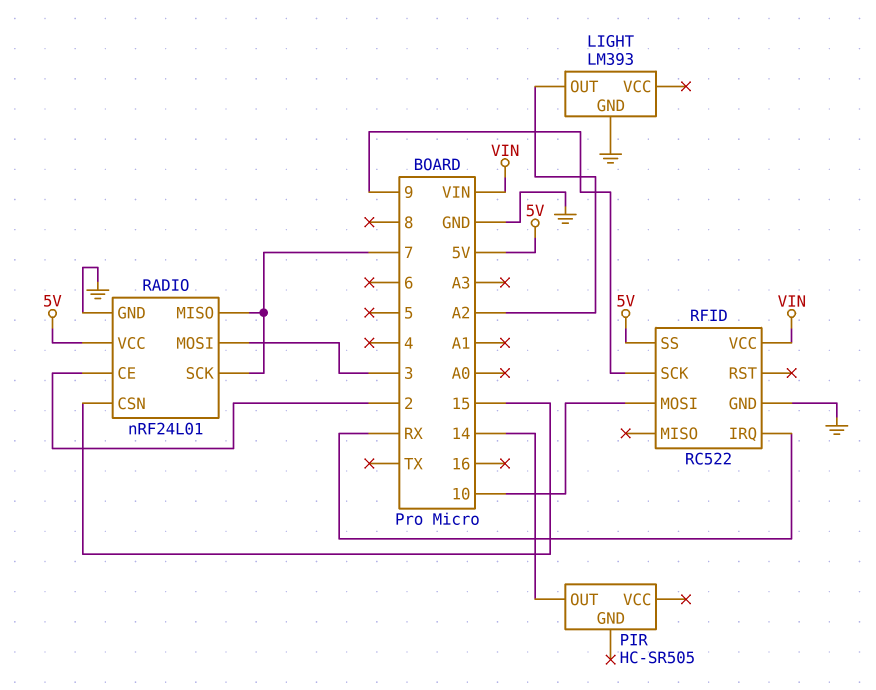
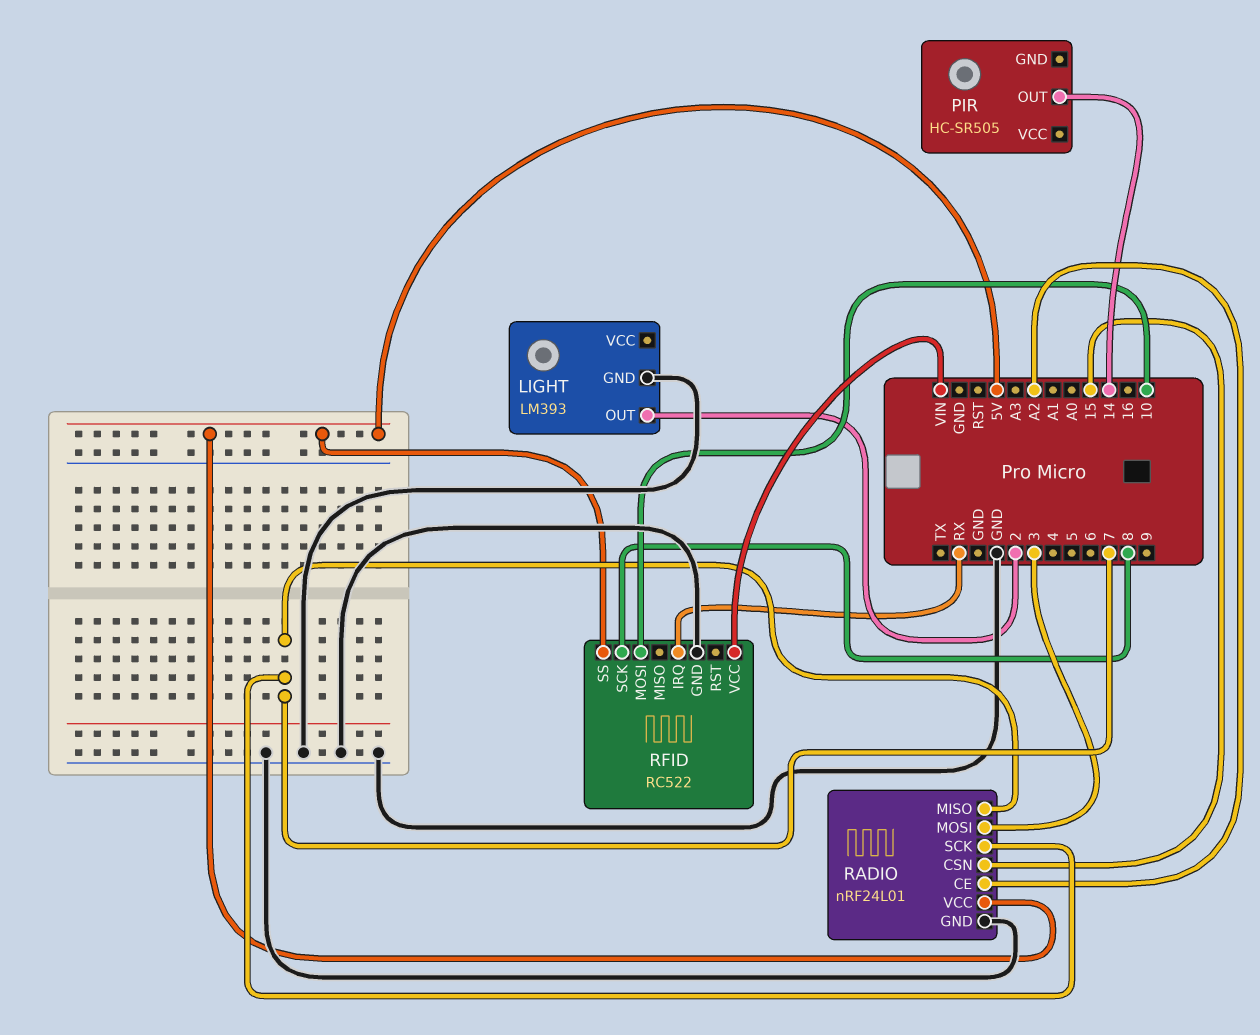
LIGHT pin OUT: A2 -> 2
RADIO pin CE: 2 -> A2
RFID pin SCK: 9 -> 8

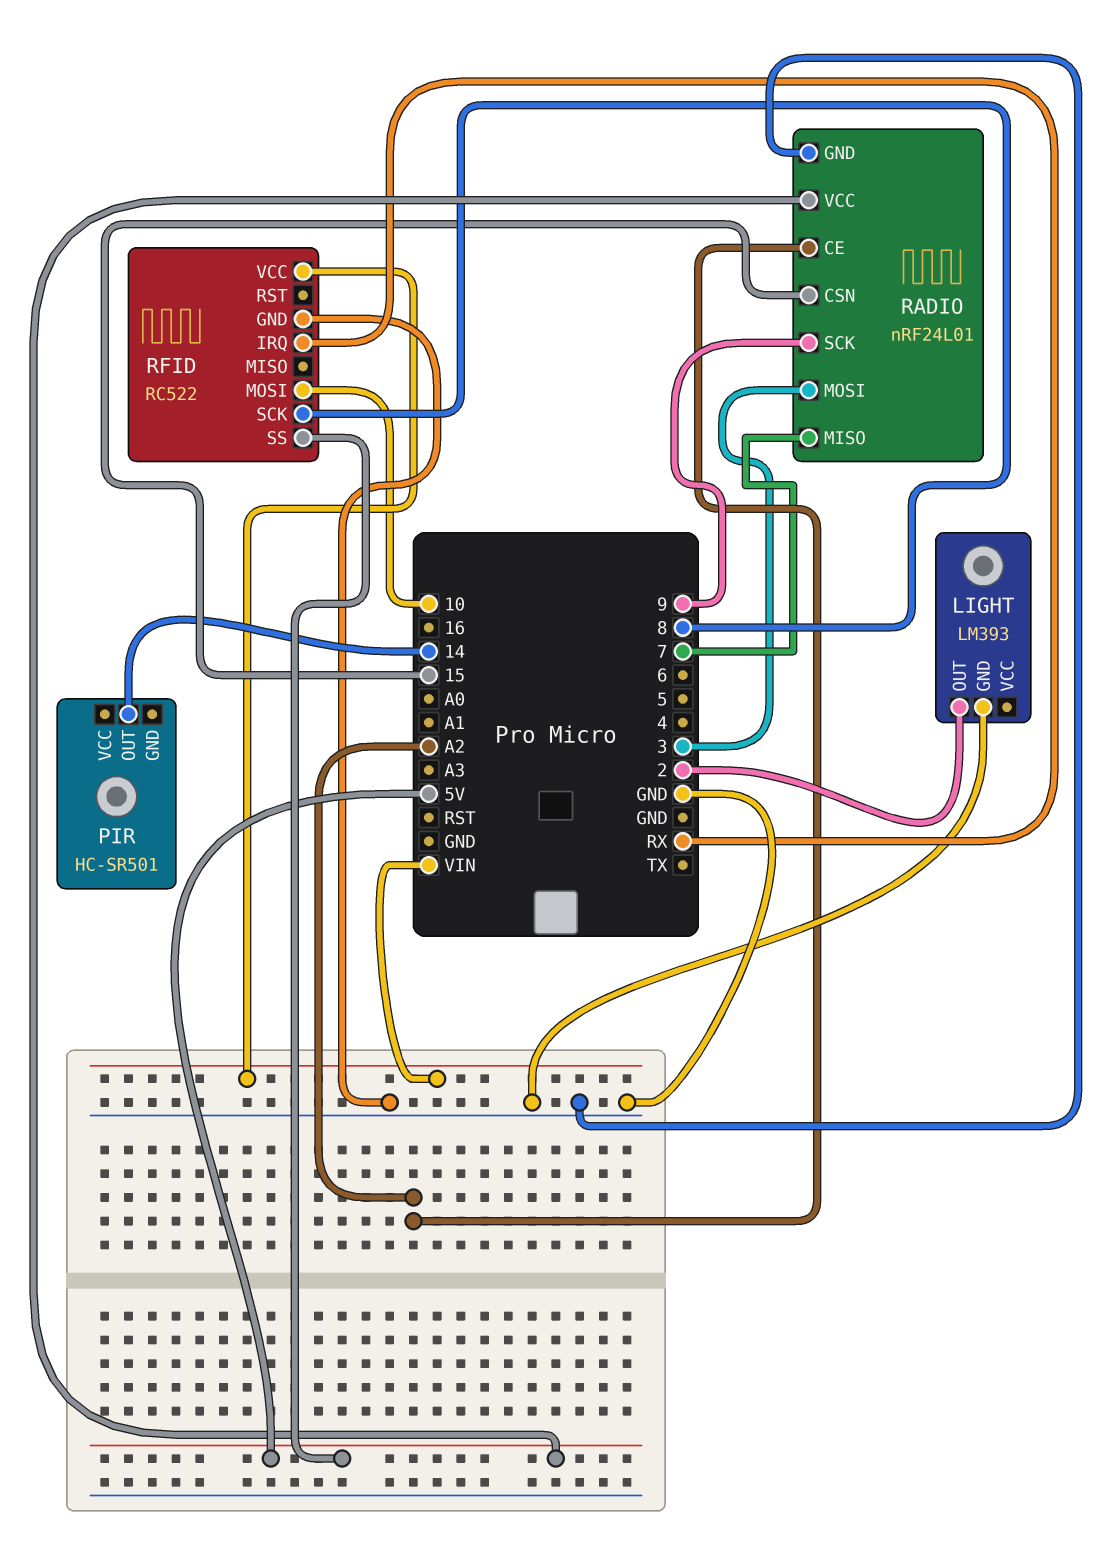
PIR: HC-SR505 -> HC-SR501
RADIO pin SCK: 7 -> 9

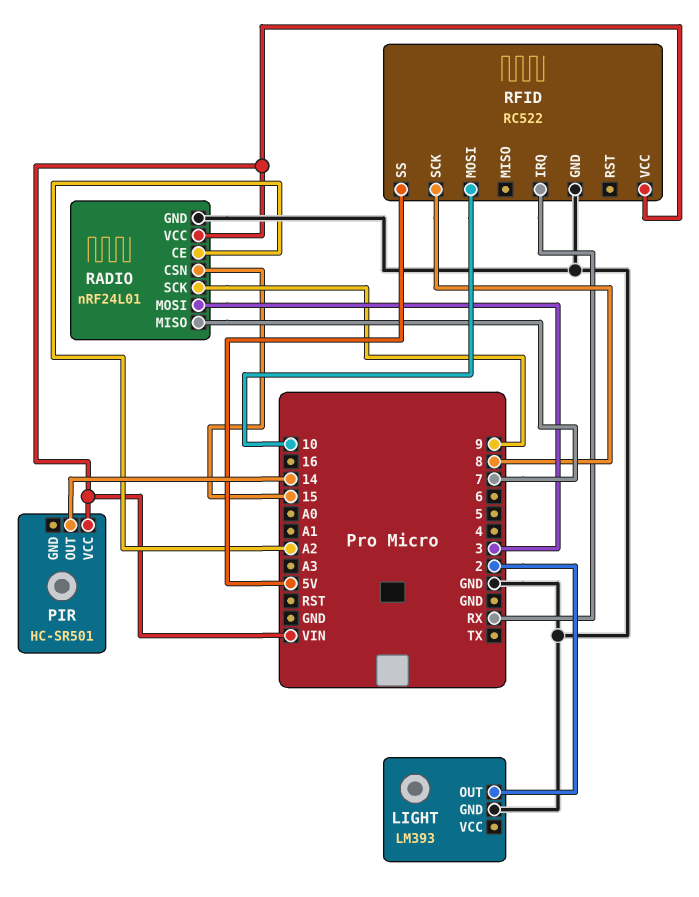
PIR pin VCC: none -> VIN
RADIO pin VCC: 5V -> VIN

